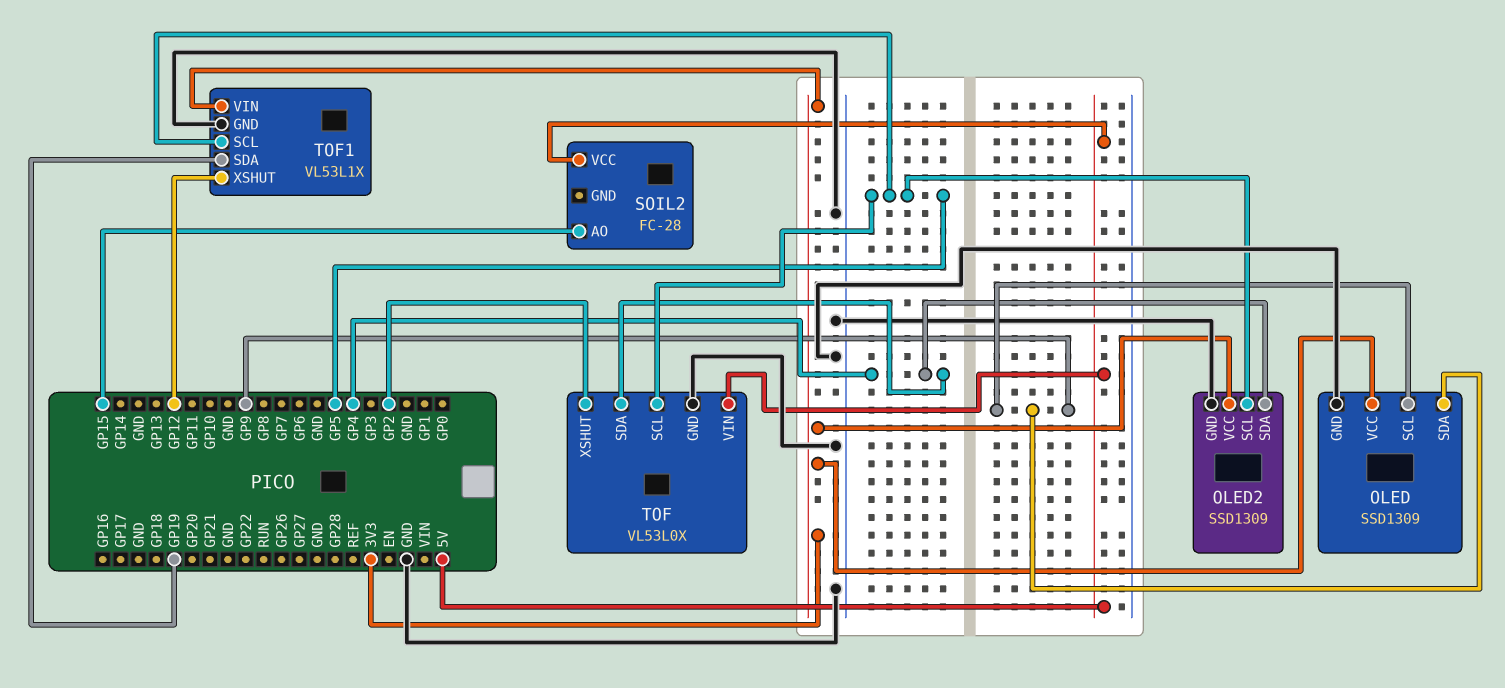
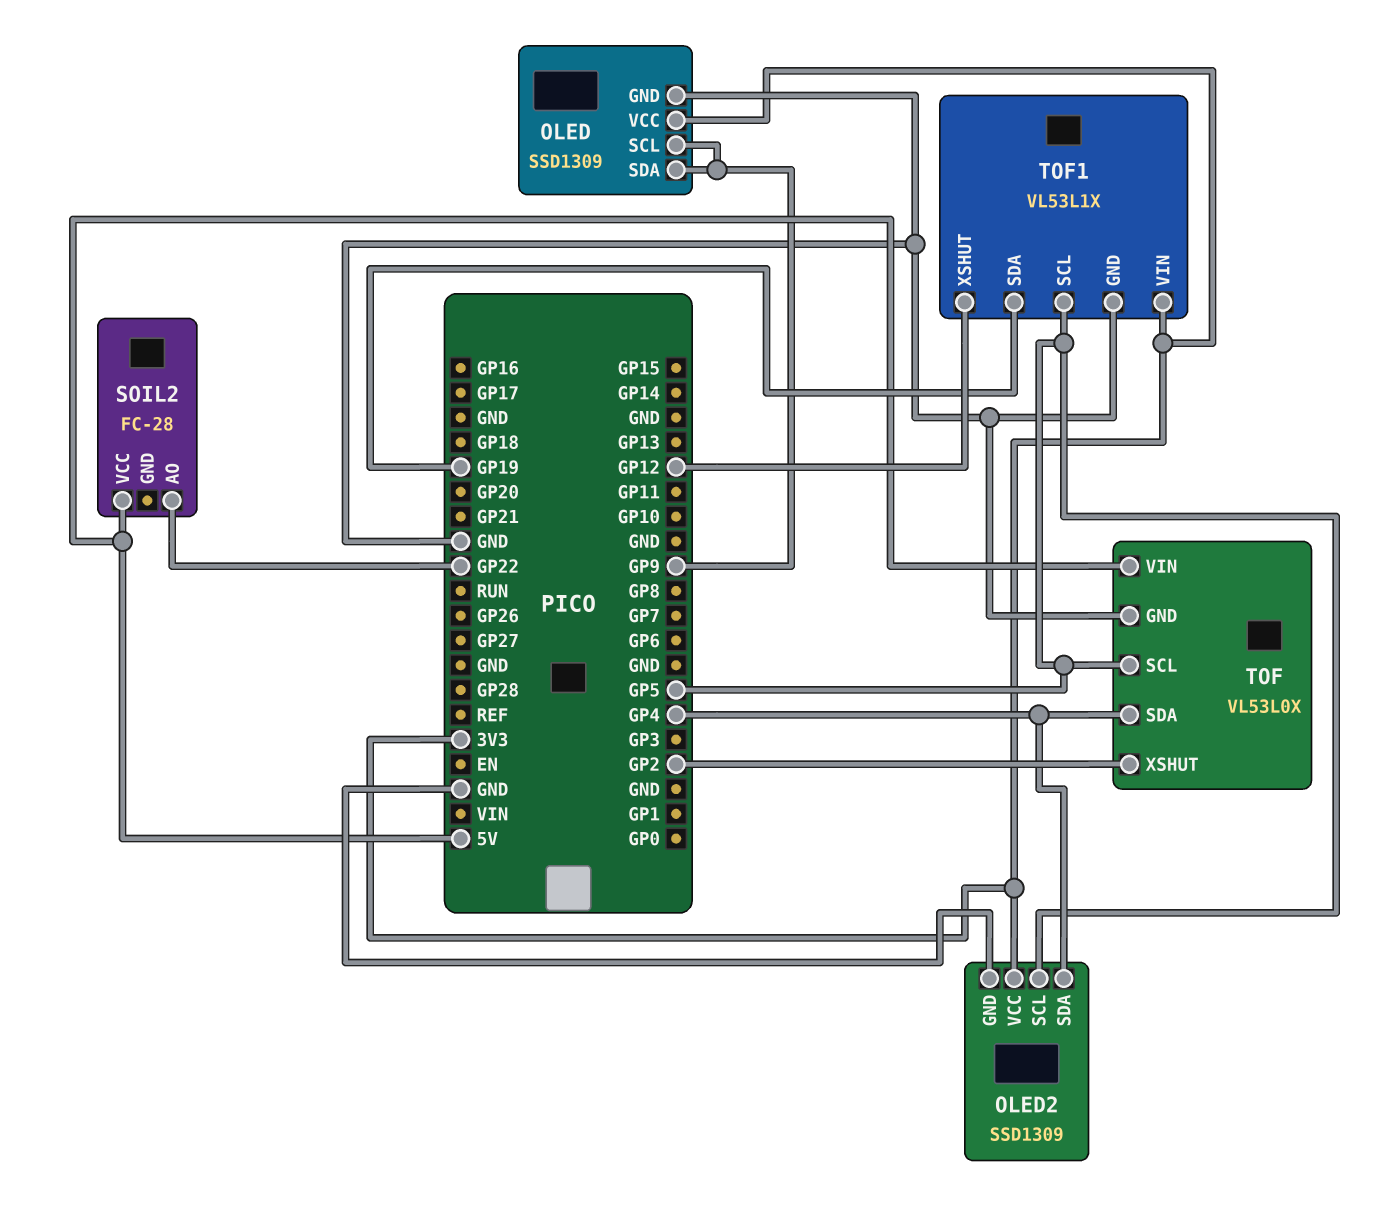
SOIL2 pin AO: GP15 -> GP22

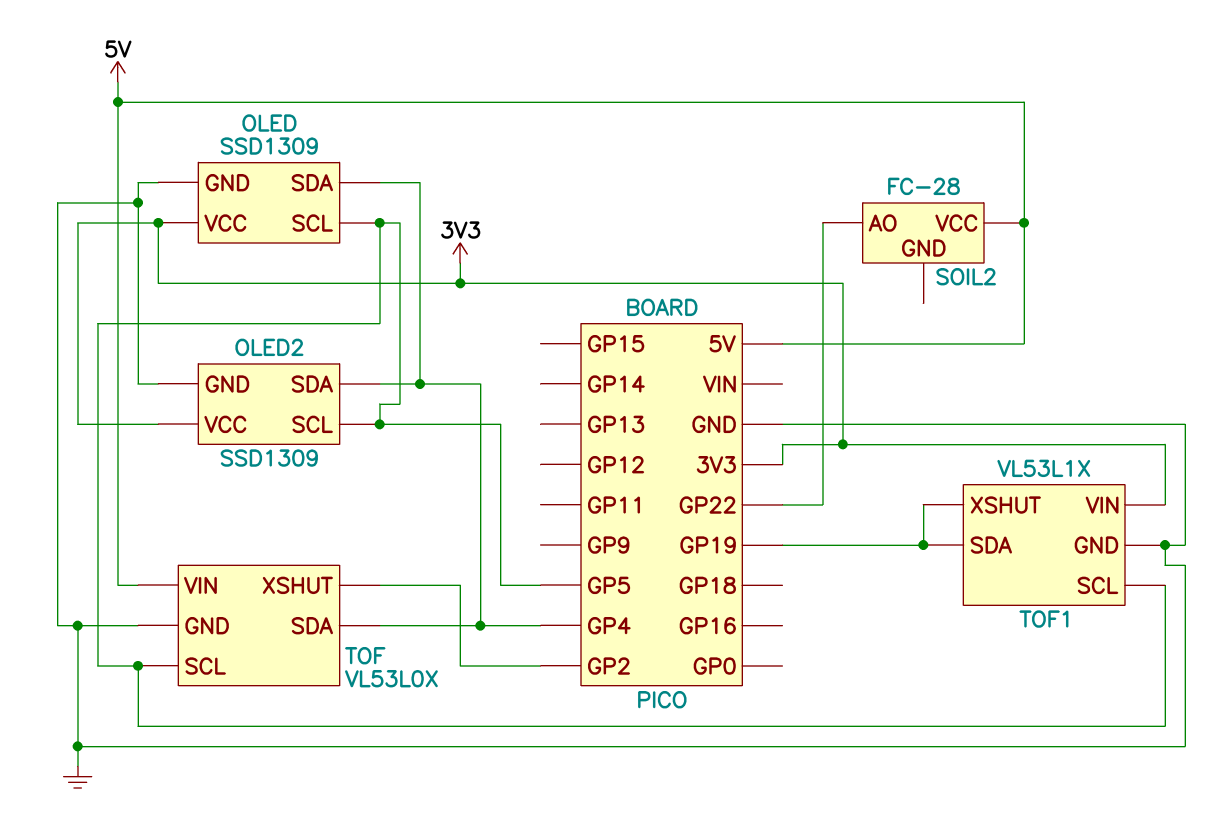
OLED pin SCL: GP9 -> GP5
OLED pin SDA: GP9 -> GP4
TOF1 pin XSHUT: GP12 -> GP19

